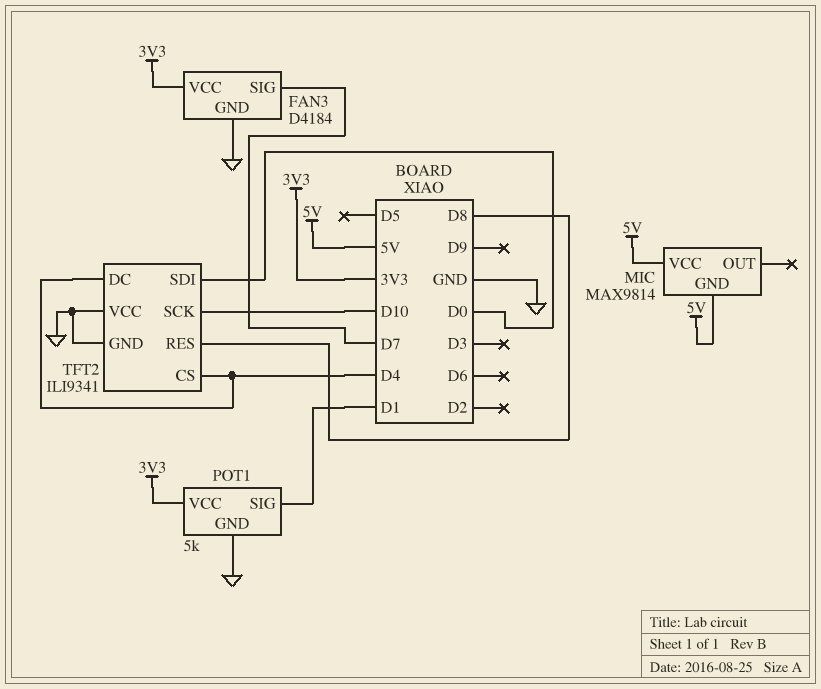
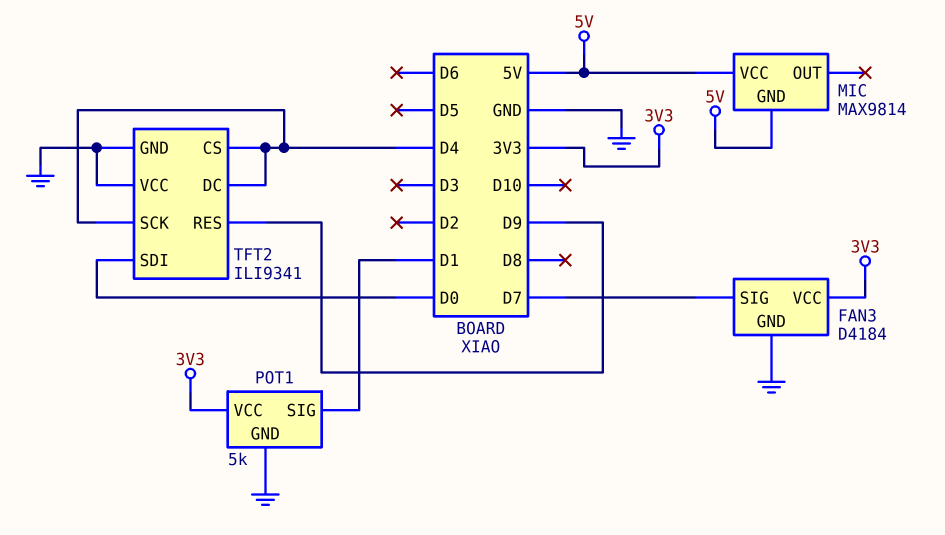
TFT2 pin RES: D8 -> D9
TFT2 pin SCK: D10 -> D4

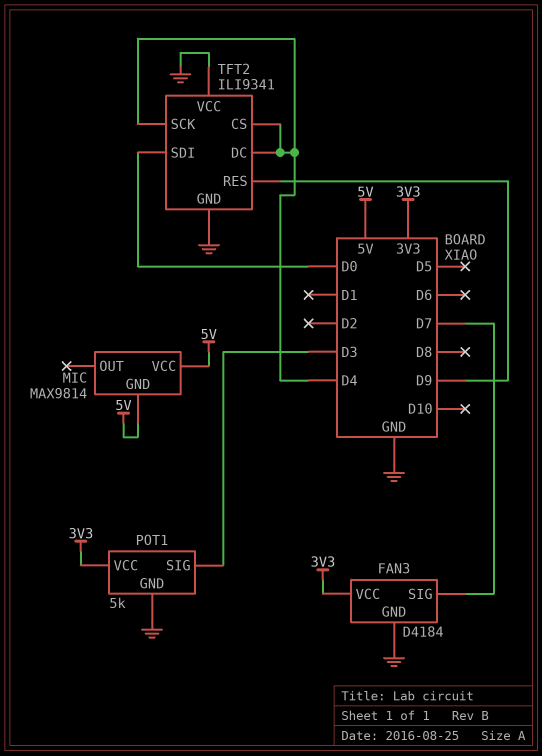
POT1 pin SIG: D1 -> D3

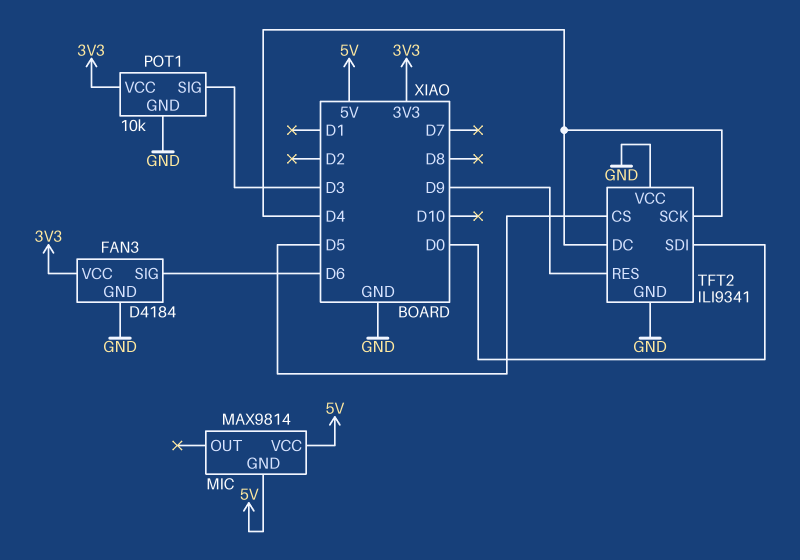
FAN3 pin SIG: D7 -> D6
POT1: 5k -> 10k
TFT2 pin CS: D4 -> D5

